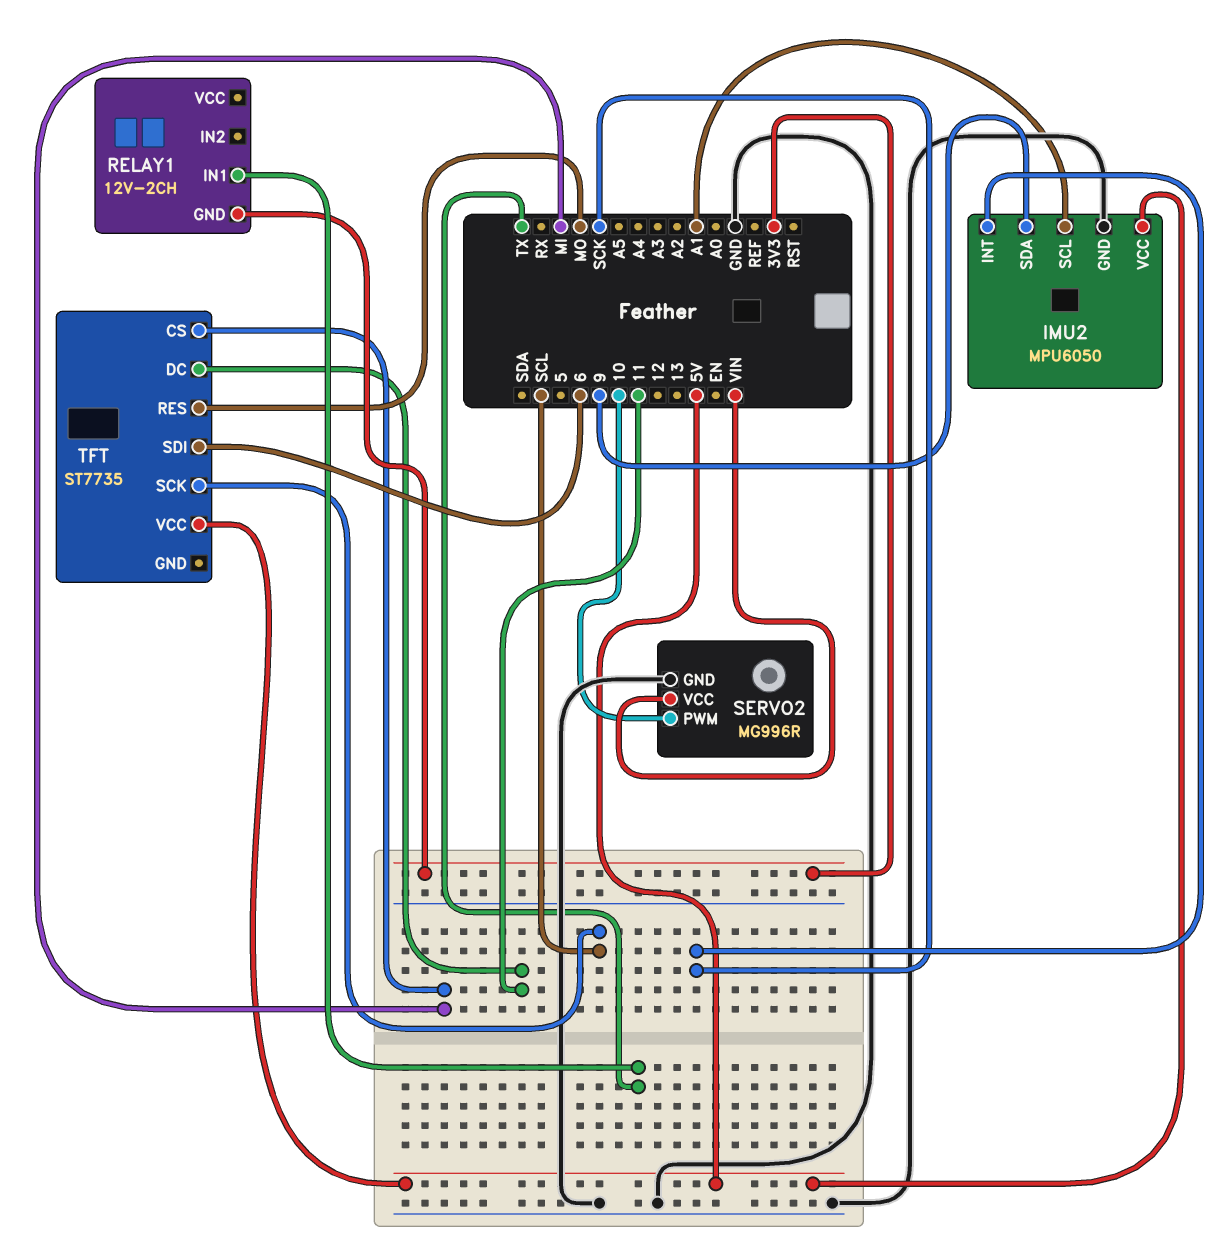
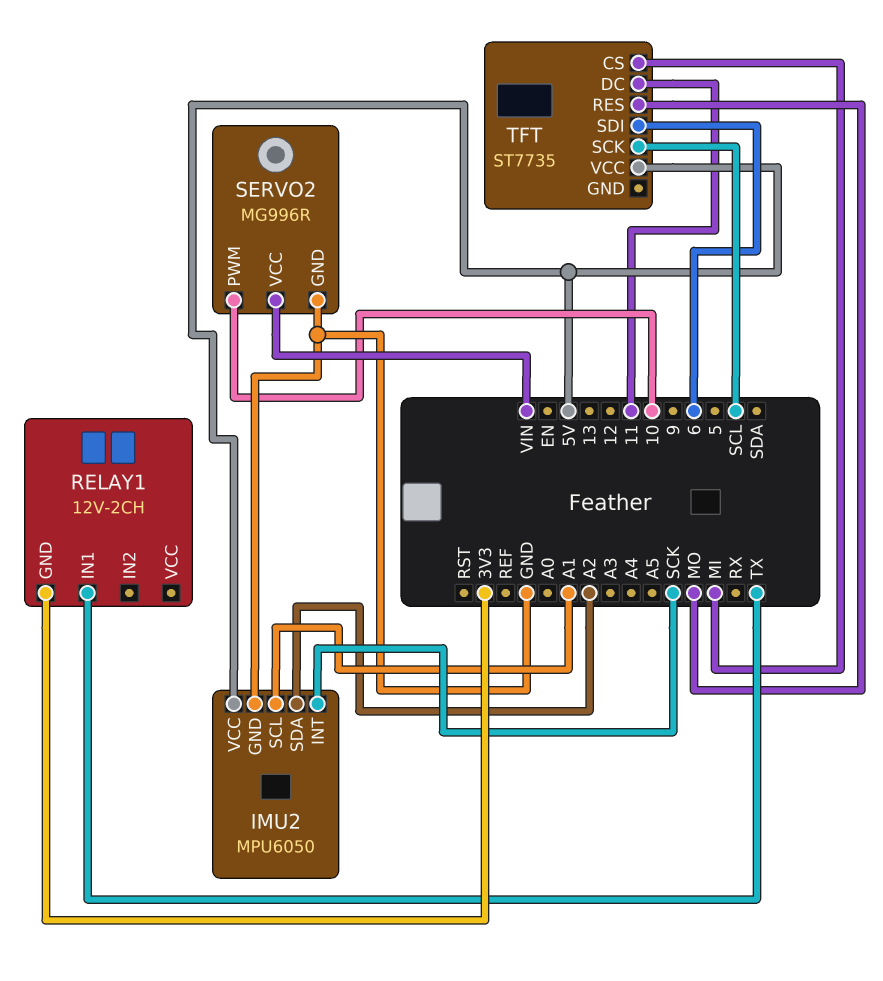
IMU2 pin SDA: 9 -> A2

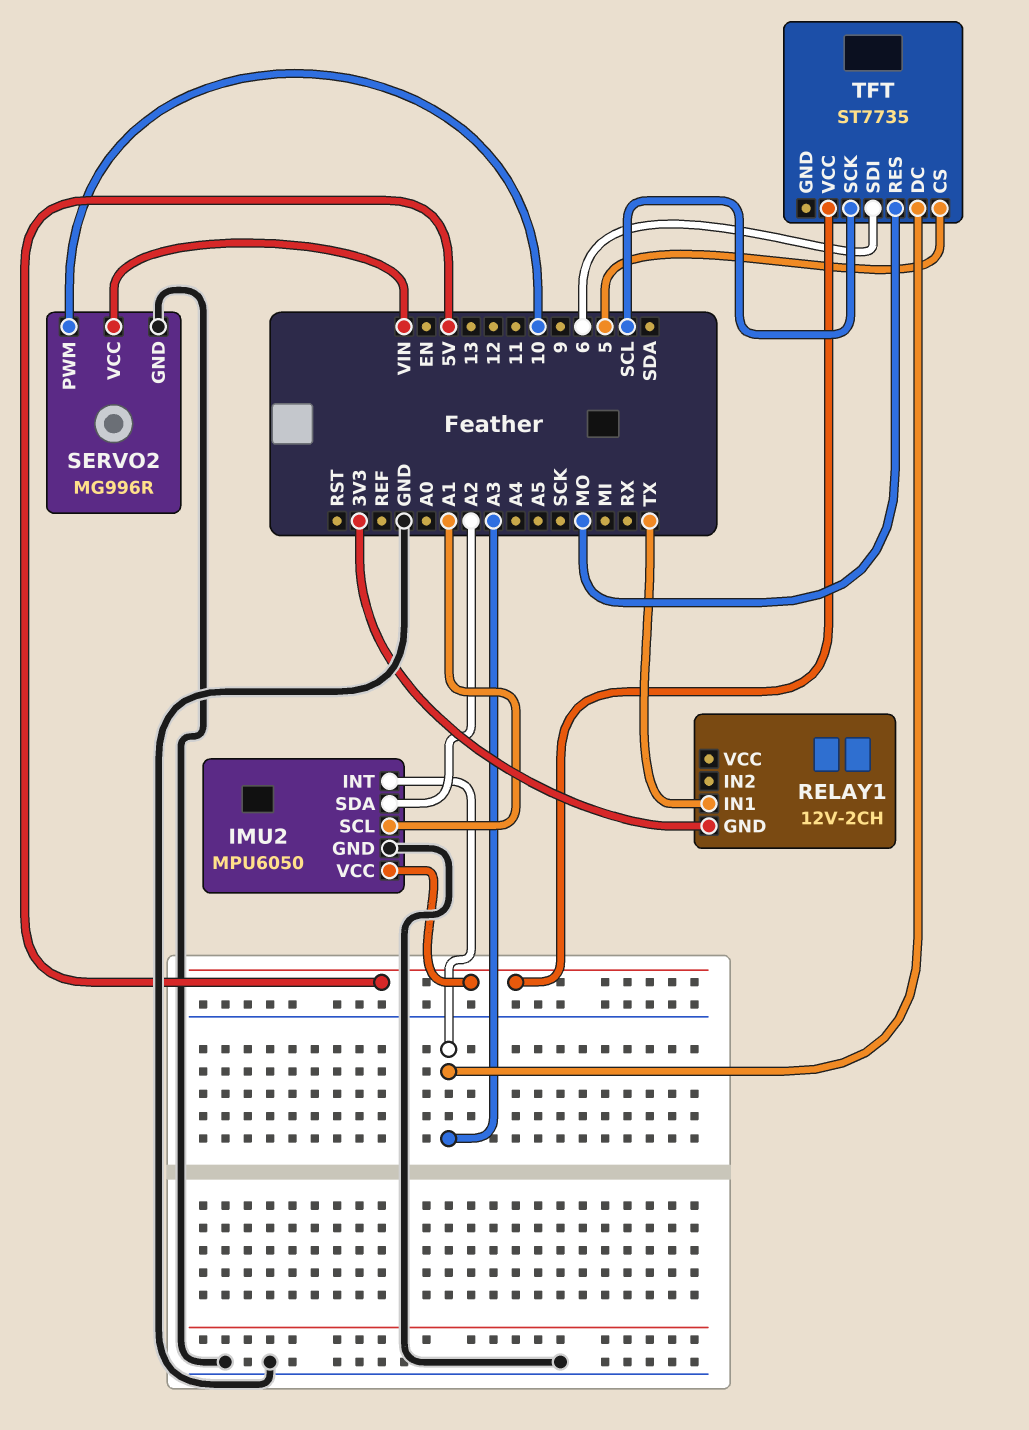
IMU2 pin INT: SCK -> A3
TFT pin CS: MI -> 5
TFT pin DC: 11 -> A3

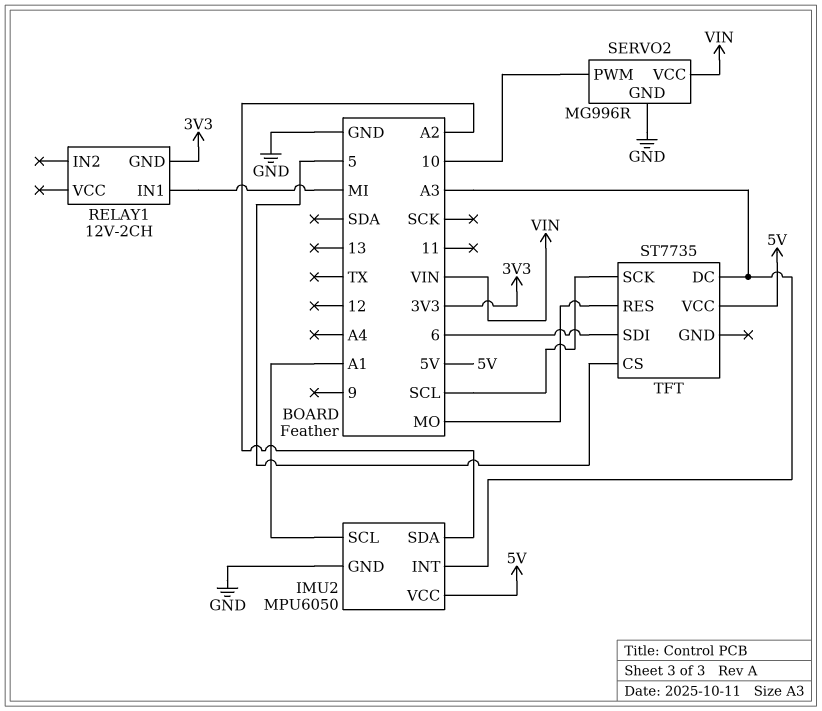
RELAY1 pin IN1: TX -> MI

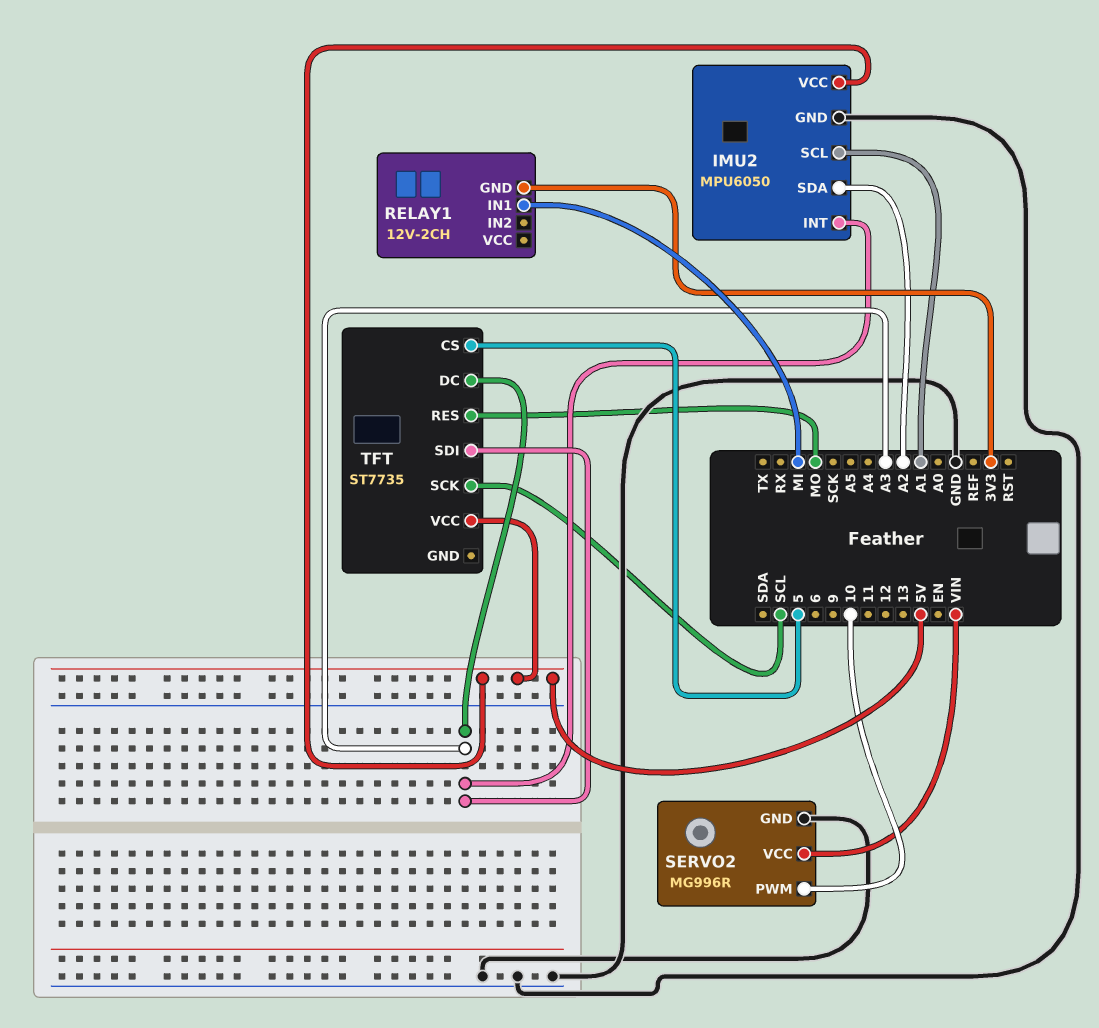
TFT pin SDI: 6 -> A3

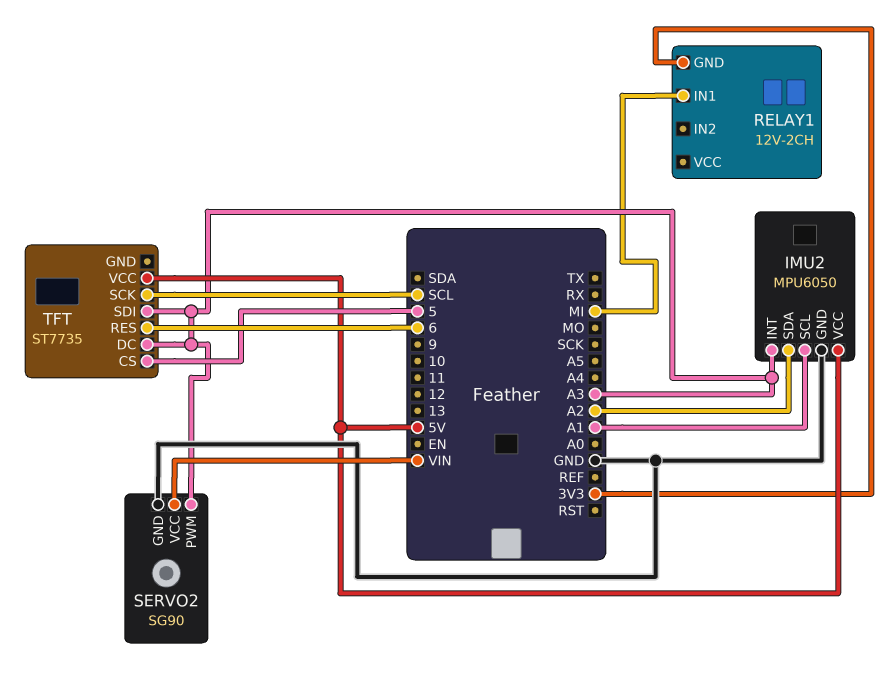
SERVO2: MG996R -> SG90
SERVO2 pin PWM: 10 -> A3
TFT pin RES: MO -> 6

